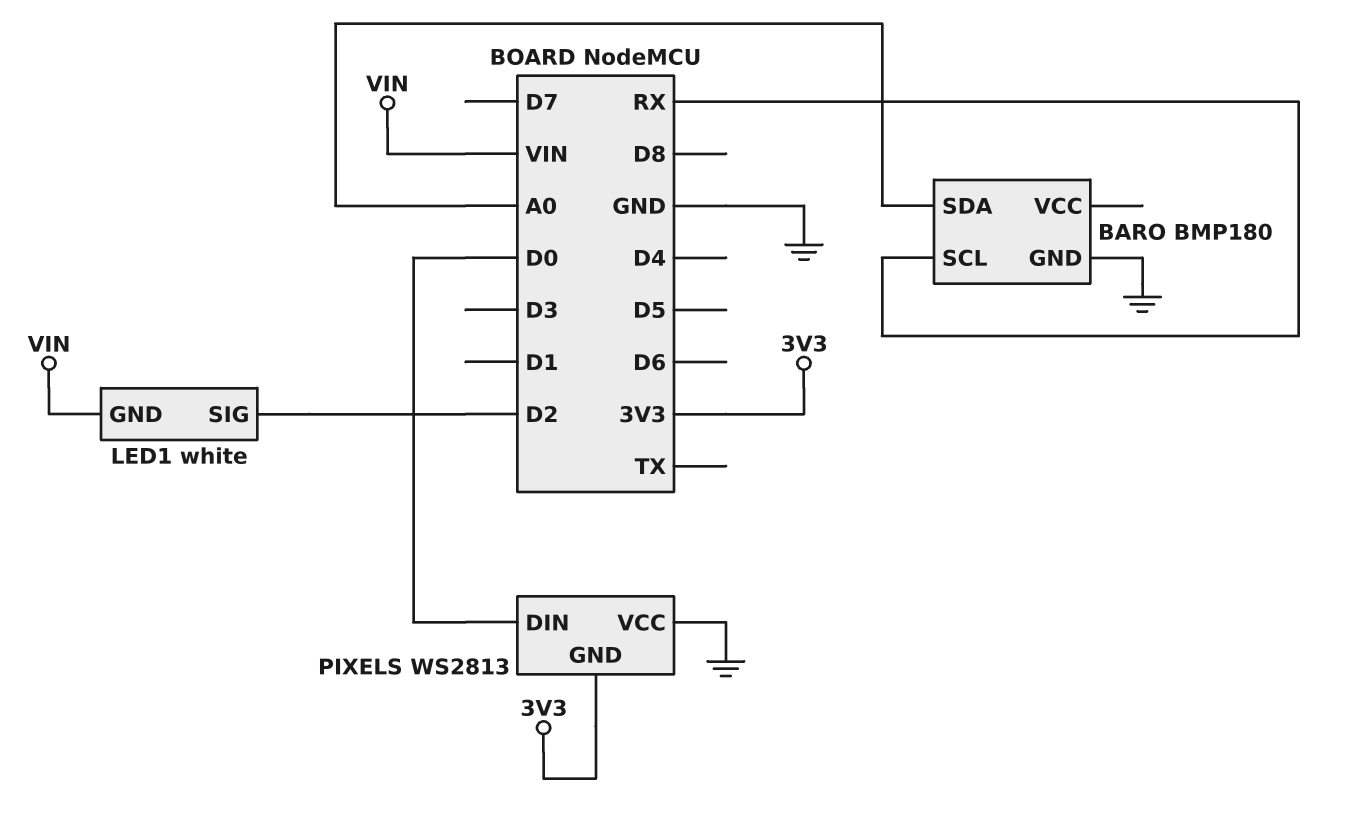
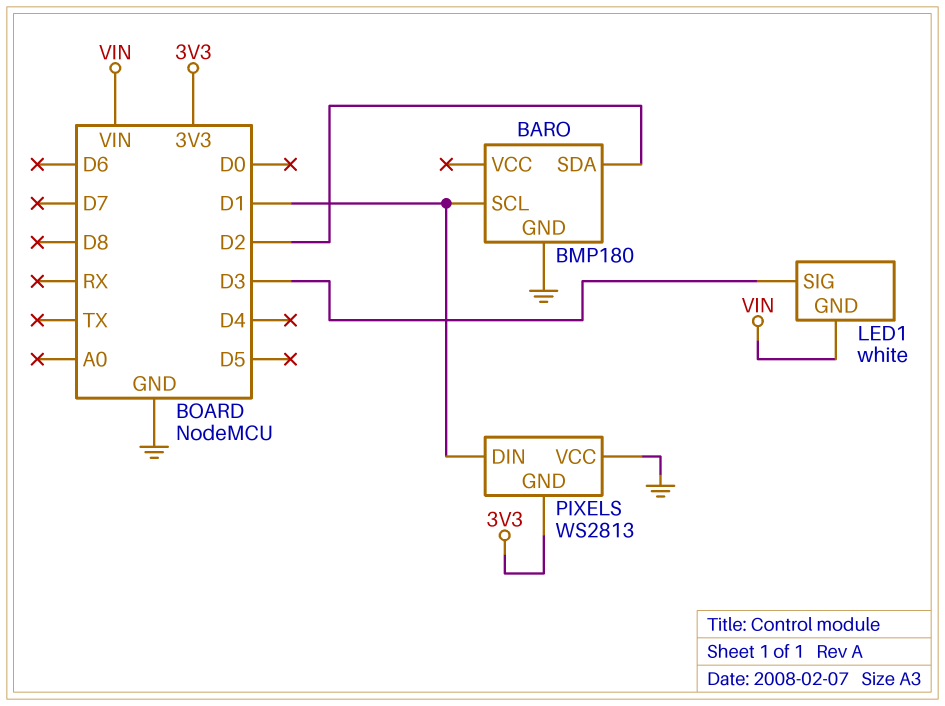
BARO pin SCL: RX -> D1
BARO pin SDA: A0 -> D2
LED1 pin SIG: D2 -> D3
PIXELS pin DIN: D0 -> D1

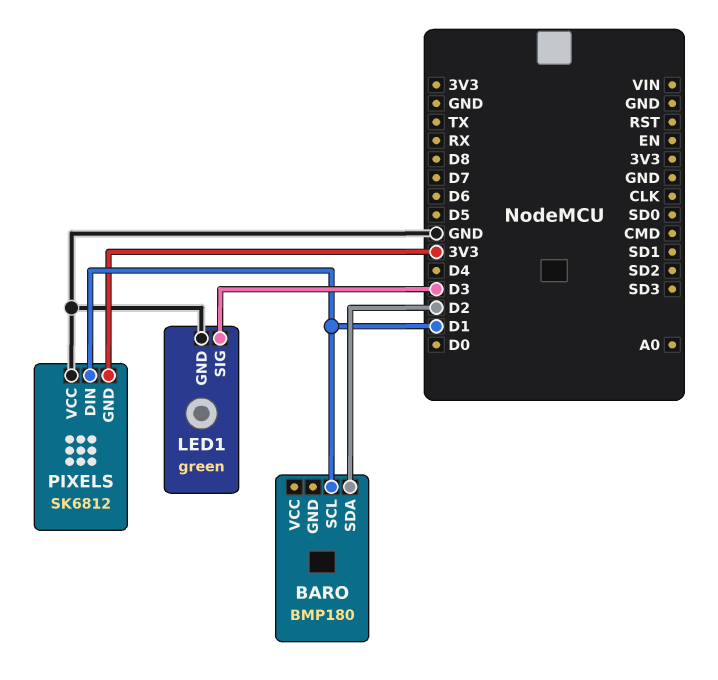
BARO pin GND: GND -> none
LED1: white -> green
LED1 pin GND: VIN -> GND
PIXELS: WS2813 -> SK6812

